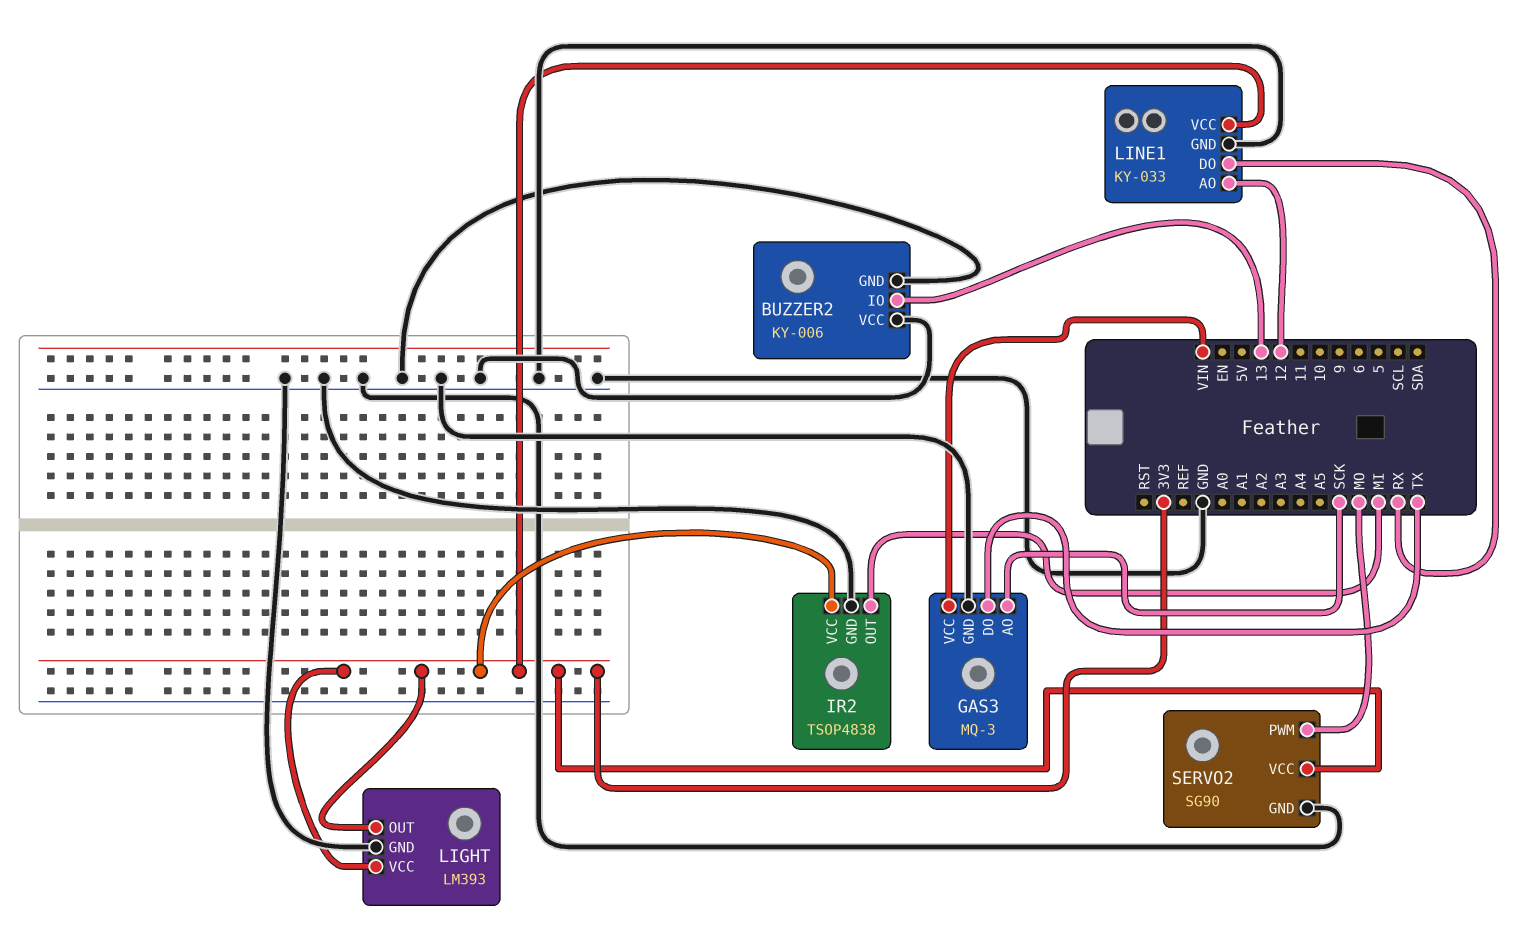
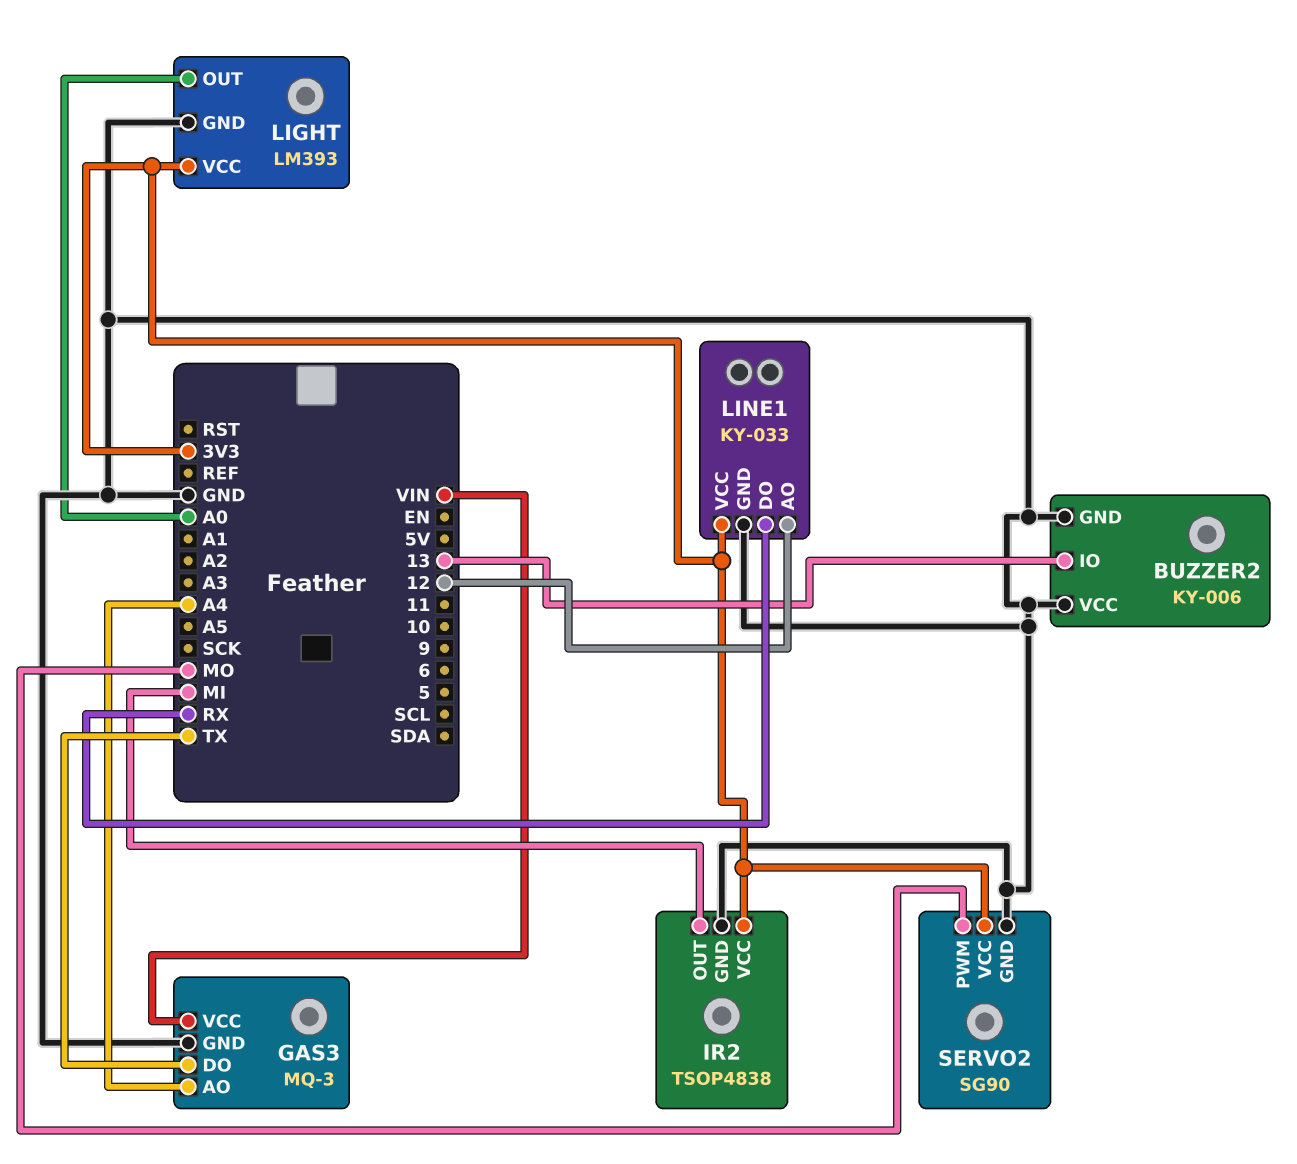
GAS3 pin AO: SCK -> A4
LIGHT pin OUT: 3V3 -> A0

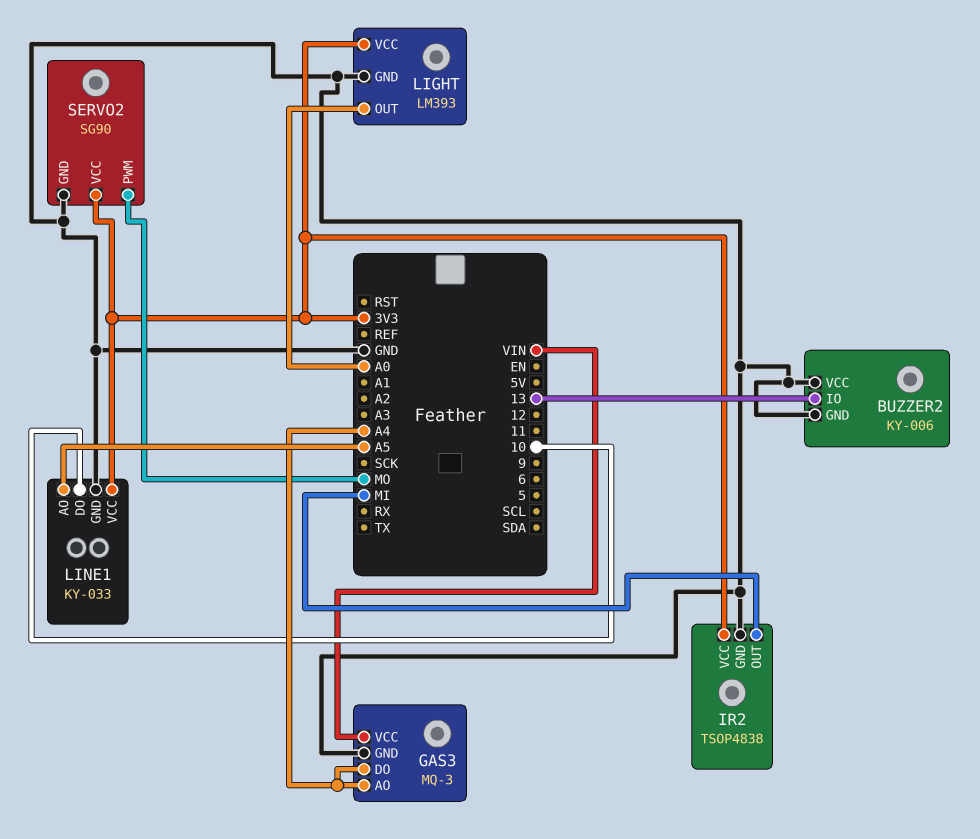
GAS3 pin DO: TX -> A4
LINE1 pin AO: 12 -> A5
LINE1 pin DO: RX -> 10

